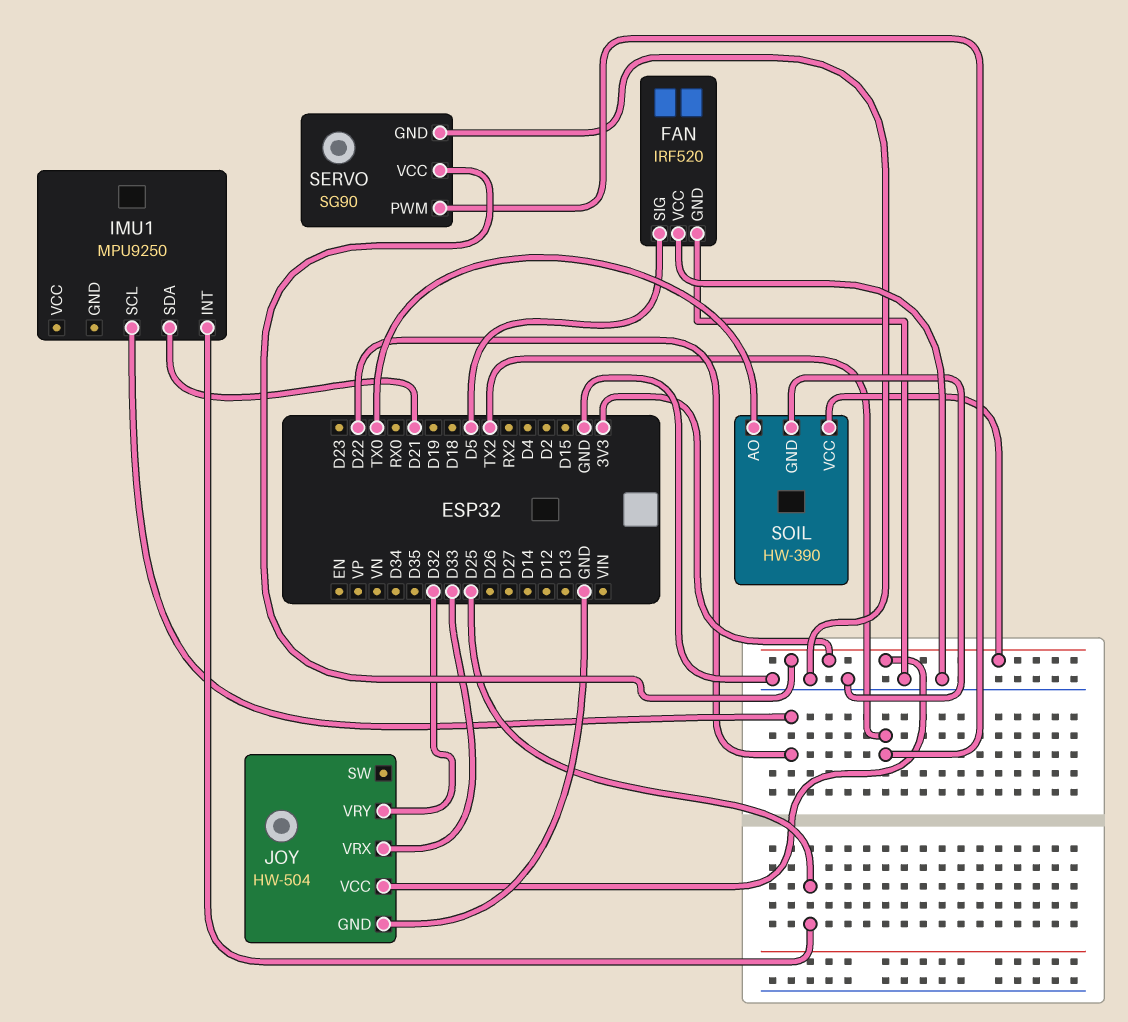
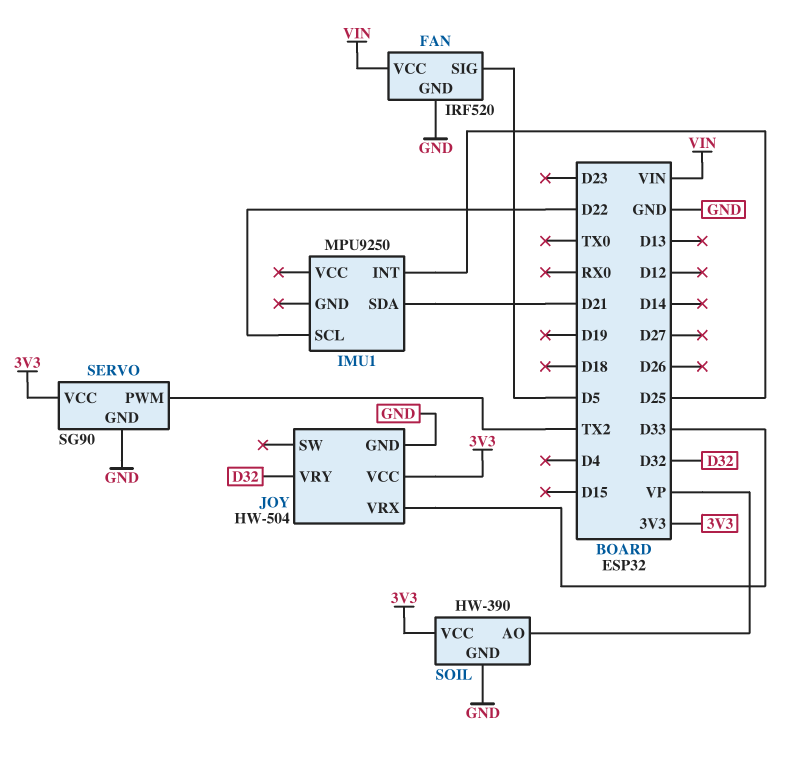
FAN pin VCC: GND -> VIN
SOIL pin AO: TX0 -> VP

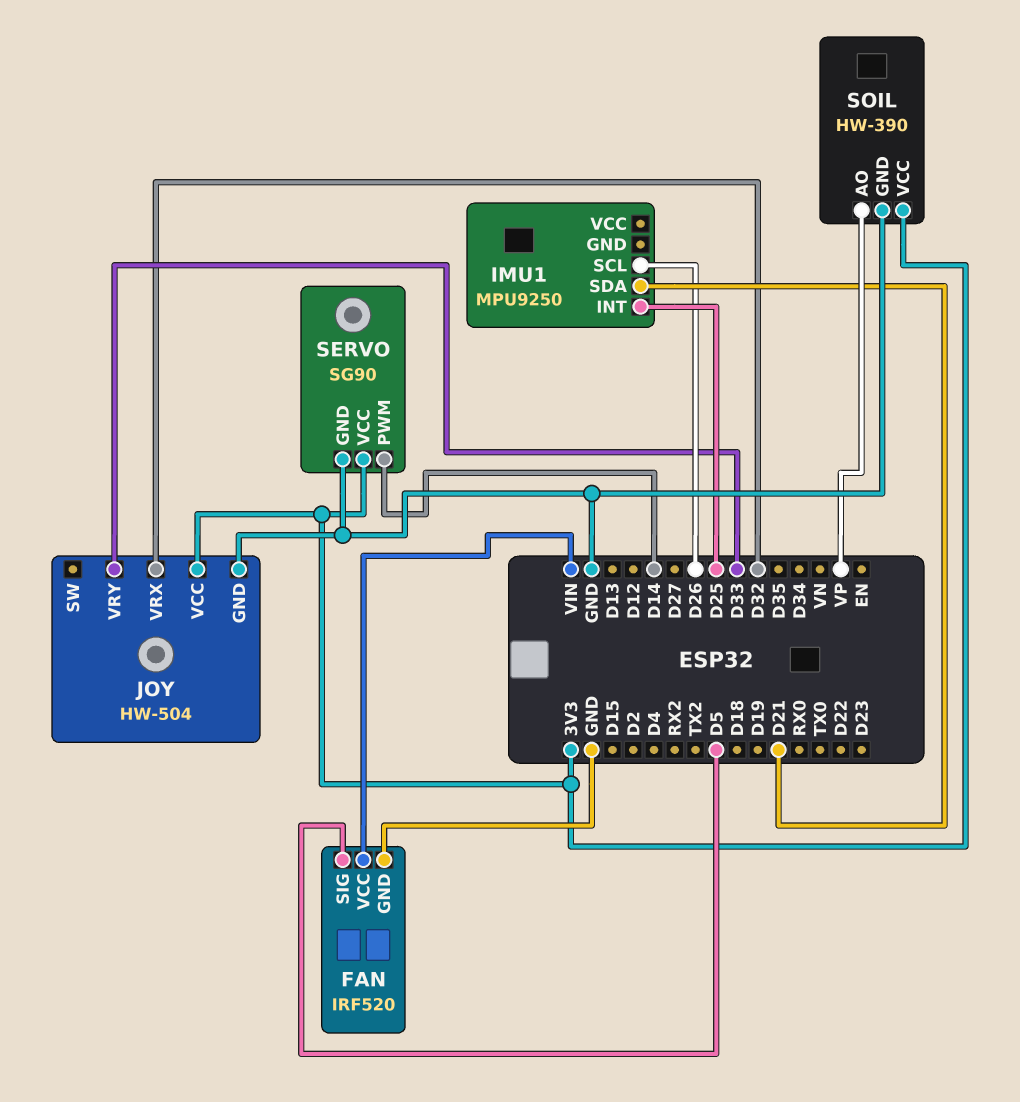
IMU1 pin SCL: D22 -> D26
JOY pin VRX: D33 -> D32
JOY pin VRY: D32 -> D33
SERVO pin PWM: TX2 -> D14

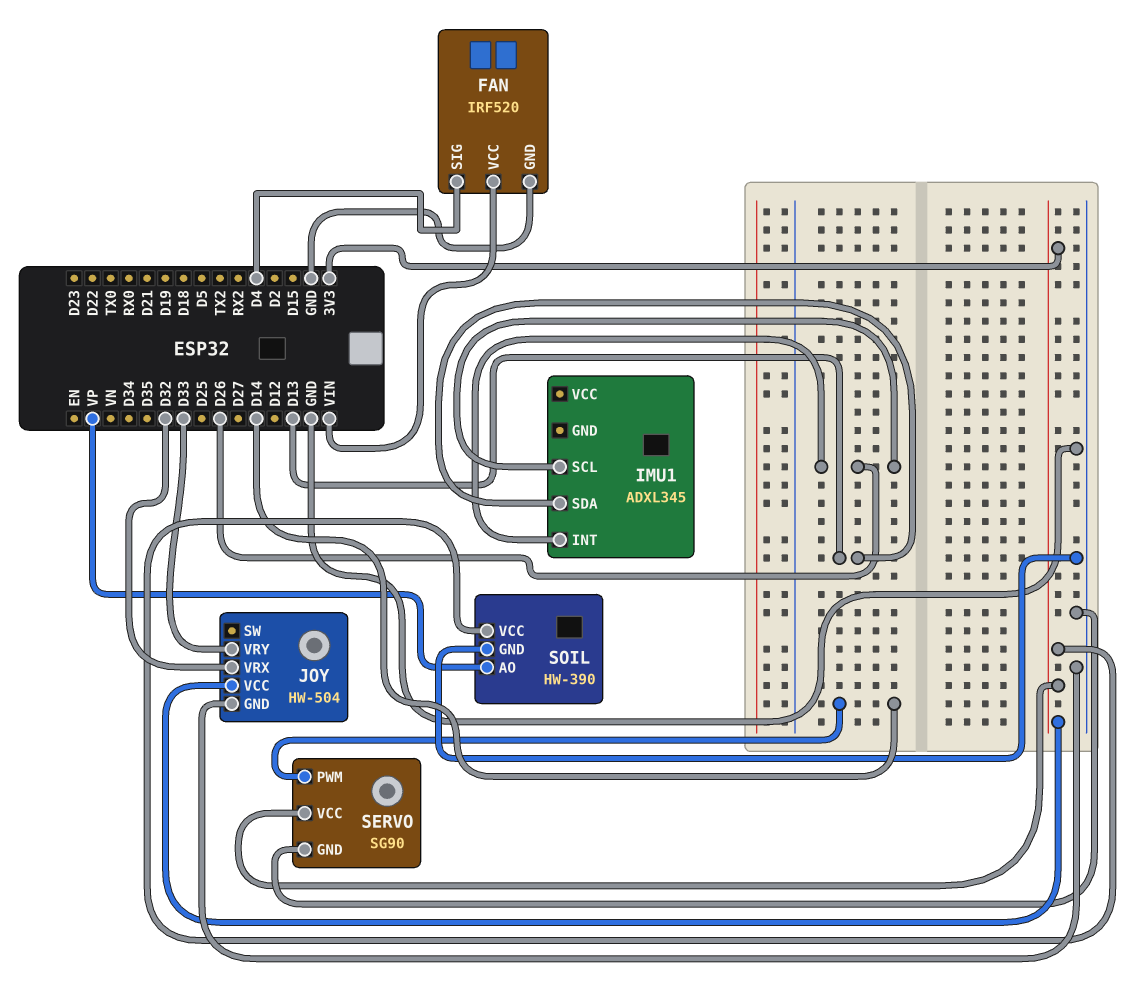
FAN pin SIG: D5 -> D4
IMU1: MPU9250 -> ADXL345
IMU1 pin INT: D25 -> D26
IMU1 pin SDA: D21 -> D13

